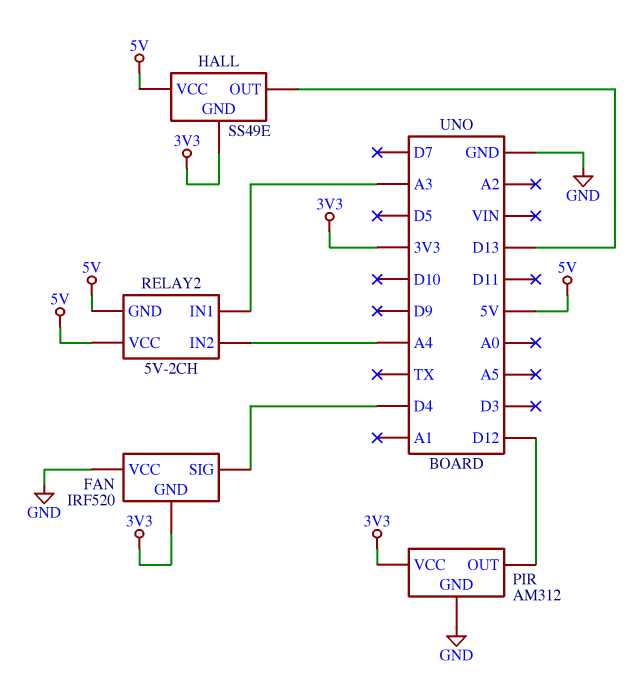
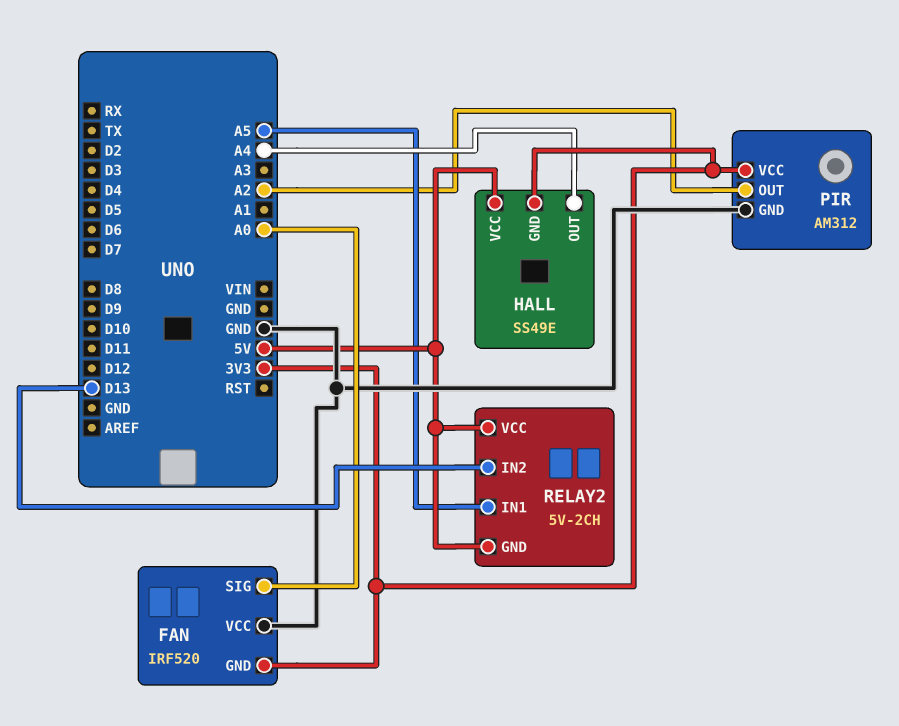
FAN pin SIG: D4 -> A0
HALL pin OUT: D13 -> A4
PIR pin OUT: D12 -> A2
RELAY2 pin IN1: A3 -> A5
RELAY2 pin IN2: A4 -> D13

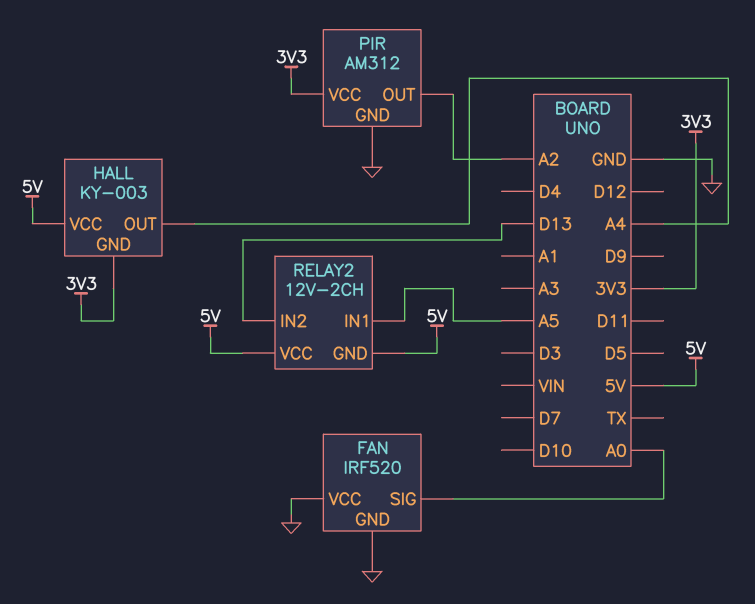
FAN pin GND: 3V3 -> GND
HALL: SS49E -> KY-003
RELAY2: 5V-2CH -> 12V-2CH

